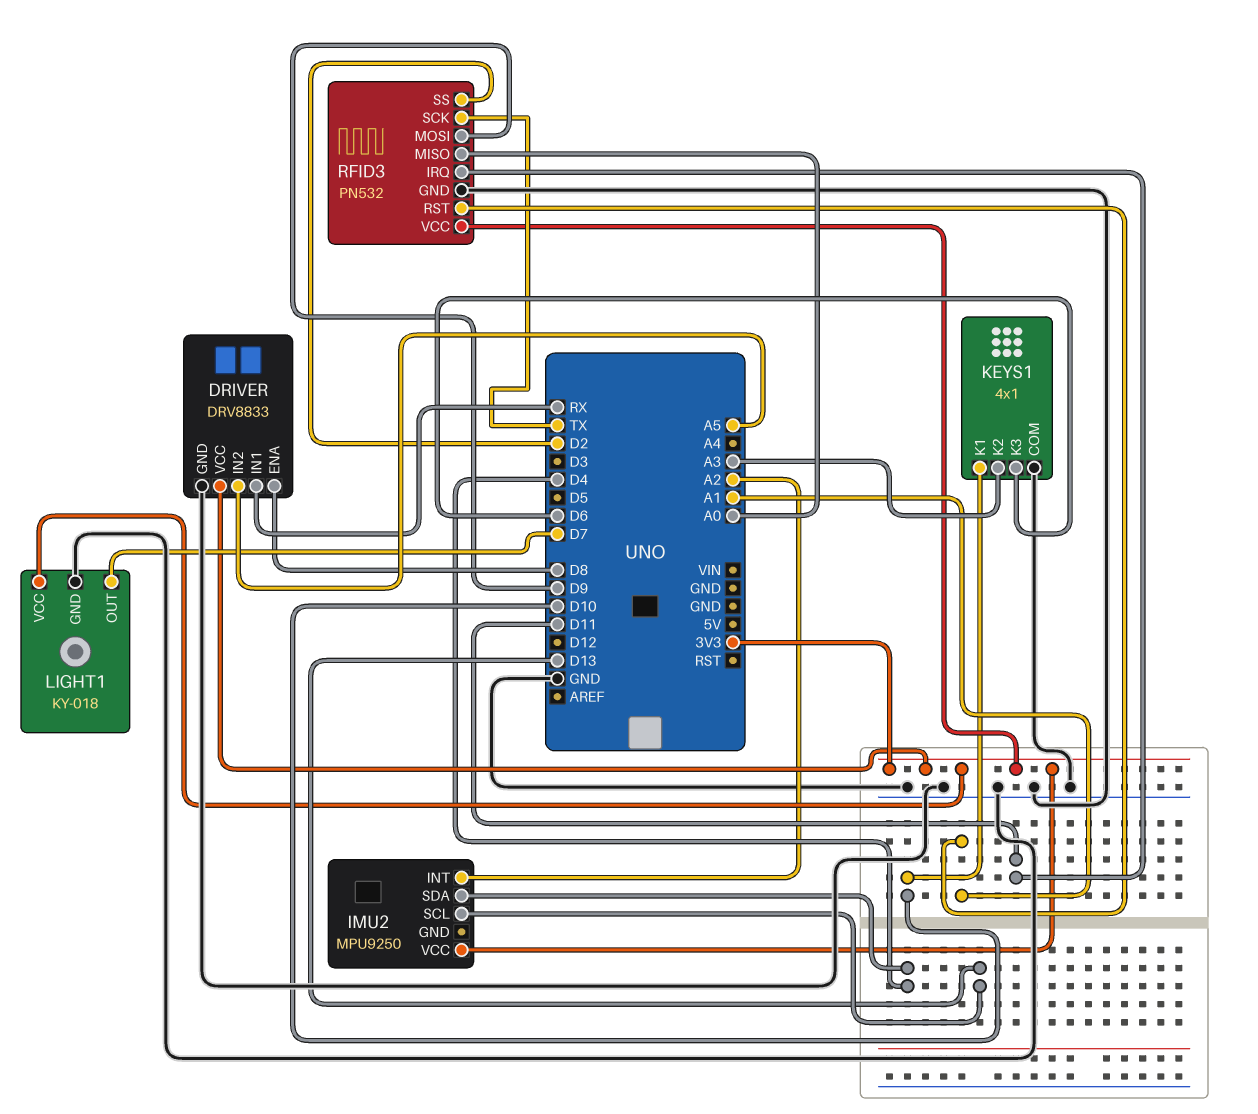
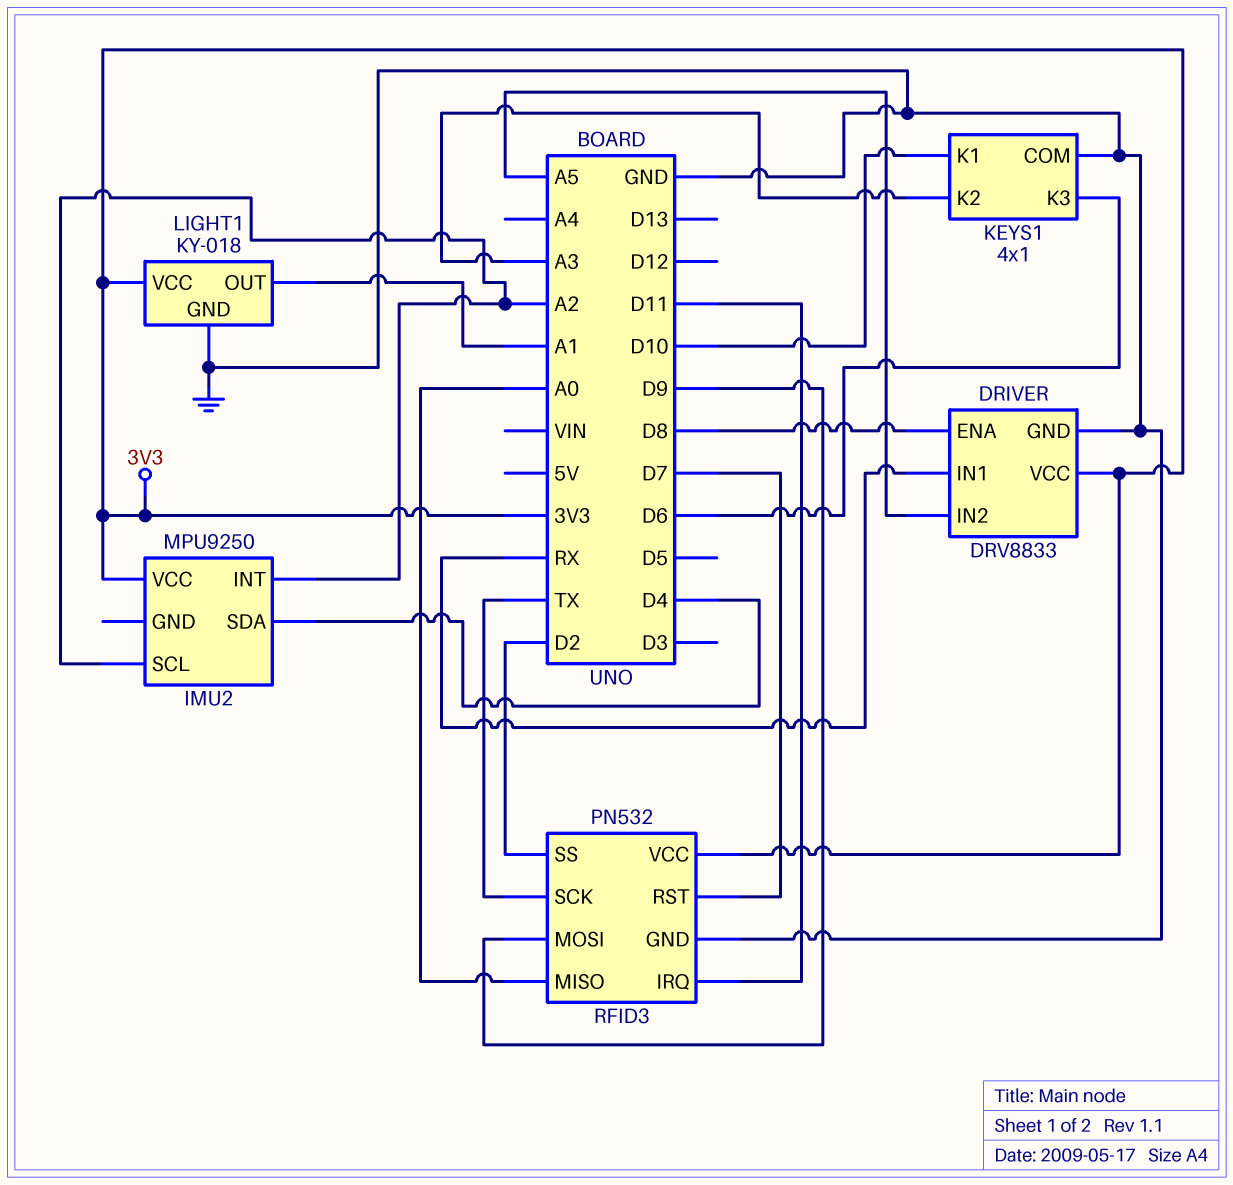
IMU2 pin SCL: D13 -> A2
LIGHT1 pin OUT: D7 -> A1
RFID3 pin RST: A1 -> D7

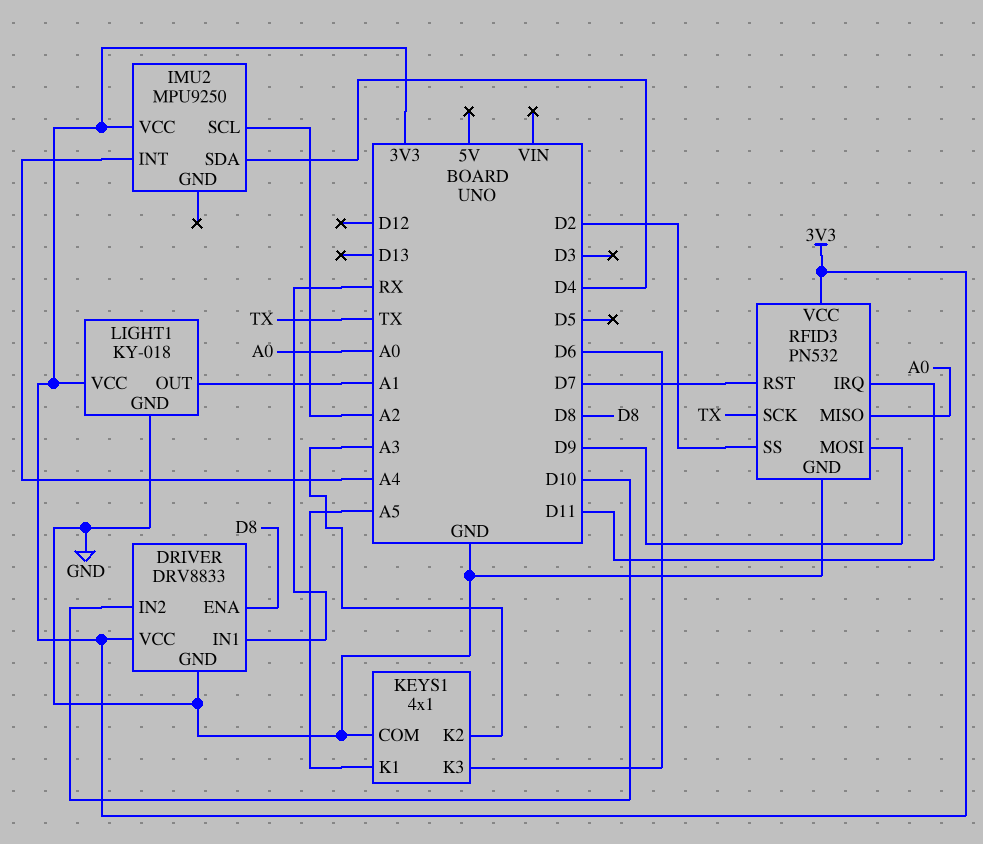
DRIVER pin IN2: A5 -> D10
IMU2 pin INT: A2 -> A4
KEYS1 pin K1: D10 -> A5

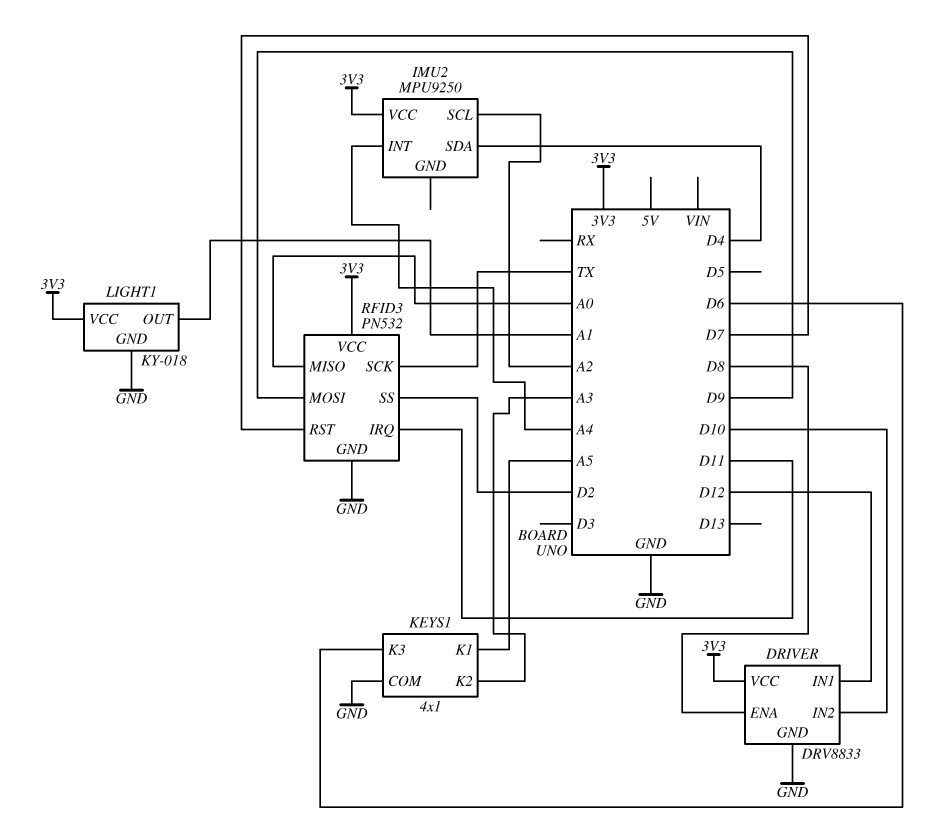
DRIVER pin IN1: RX -> D12

